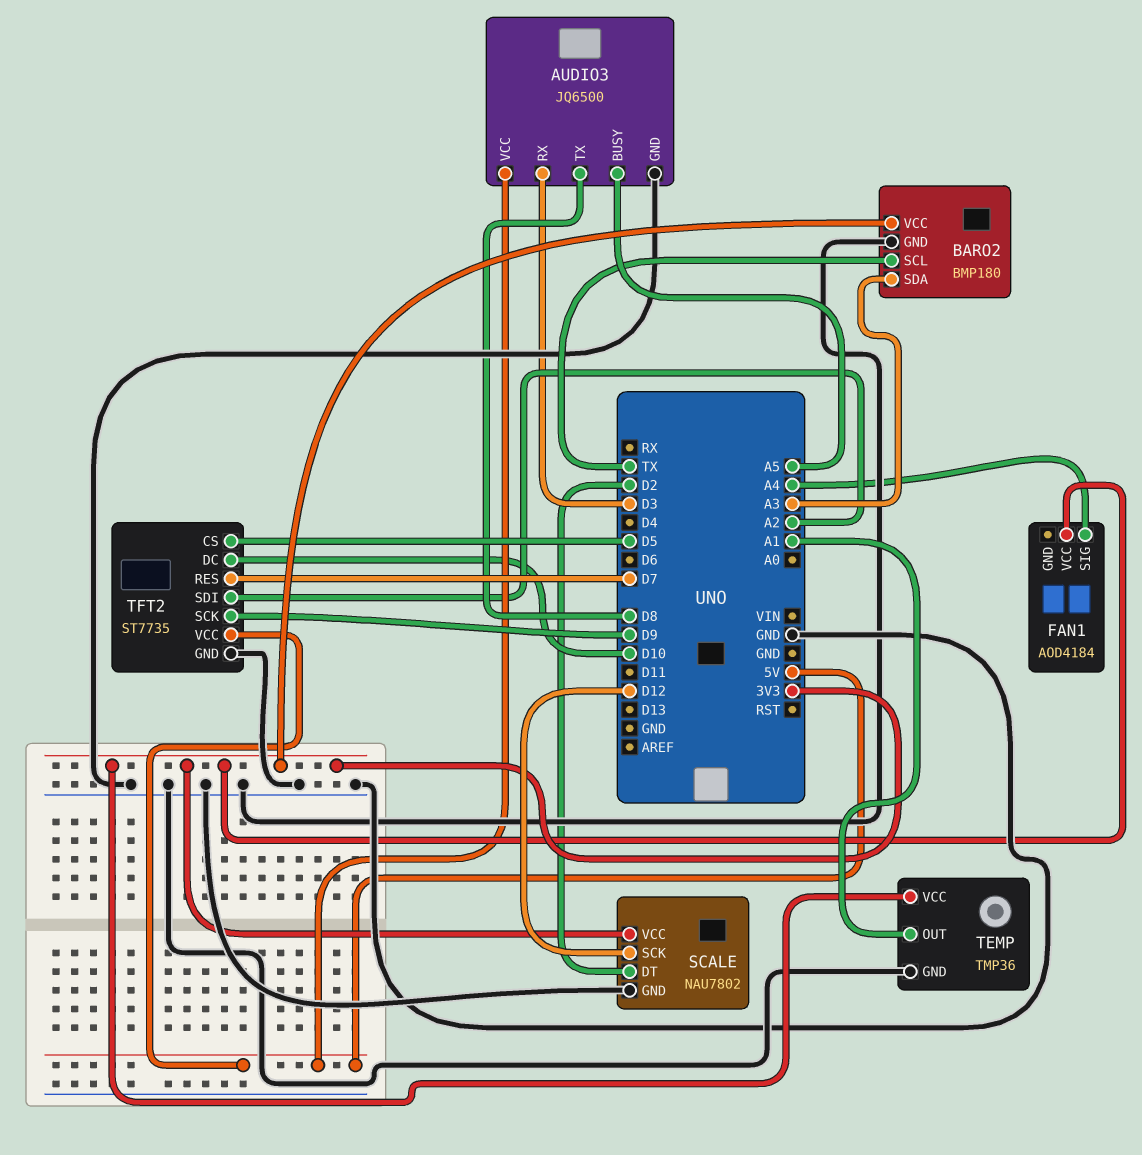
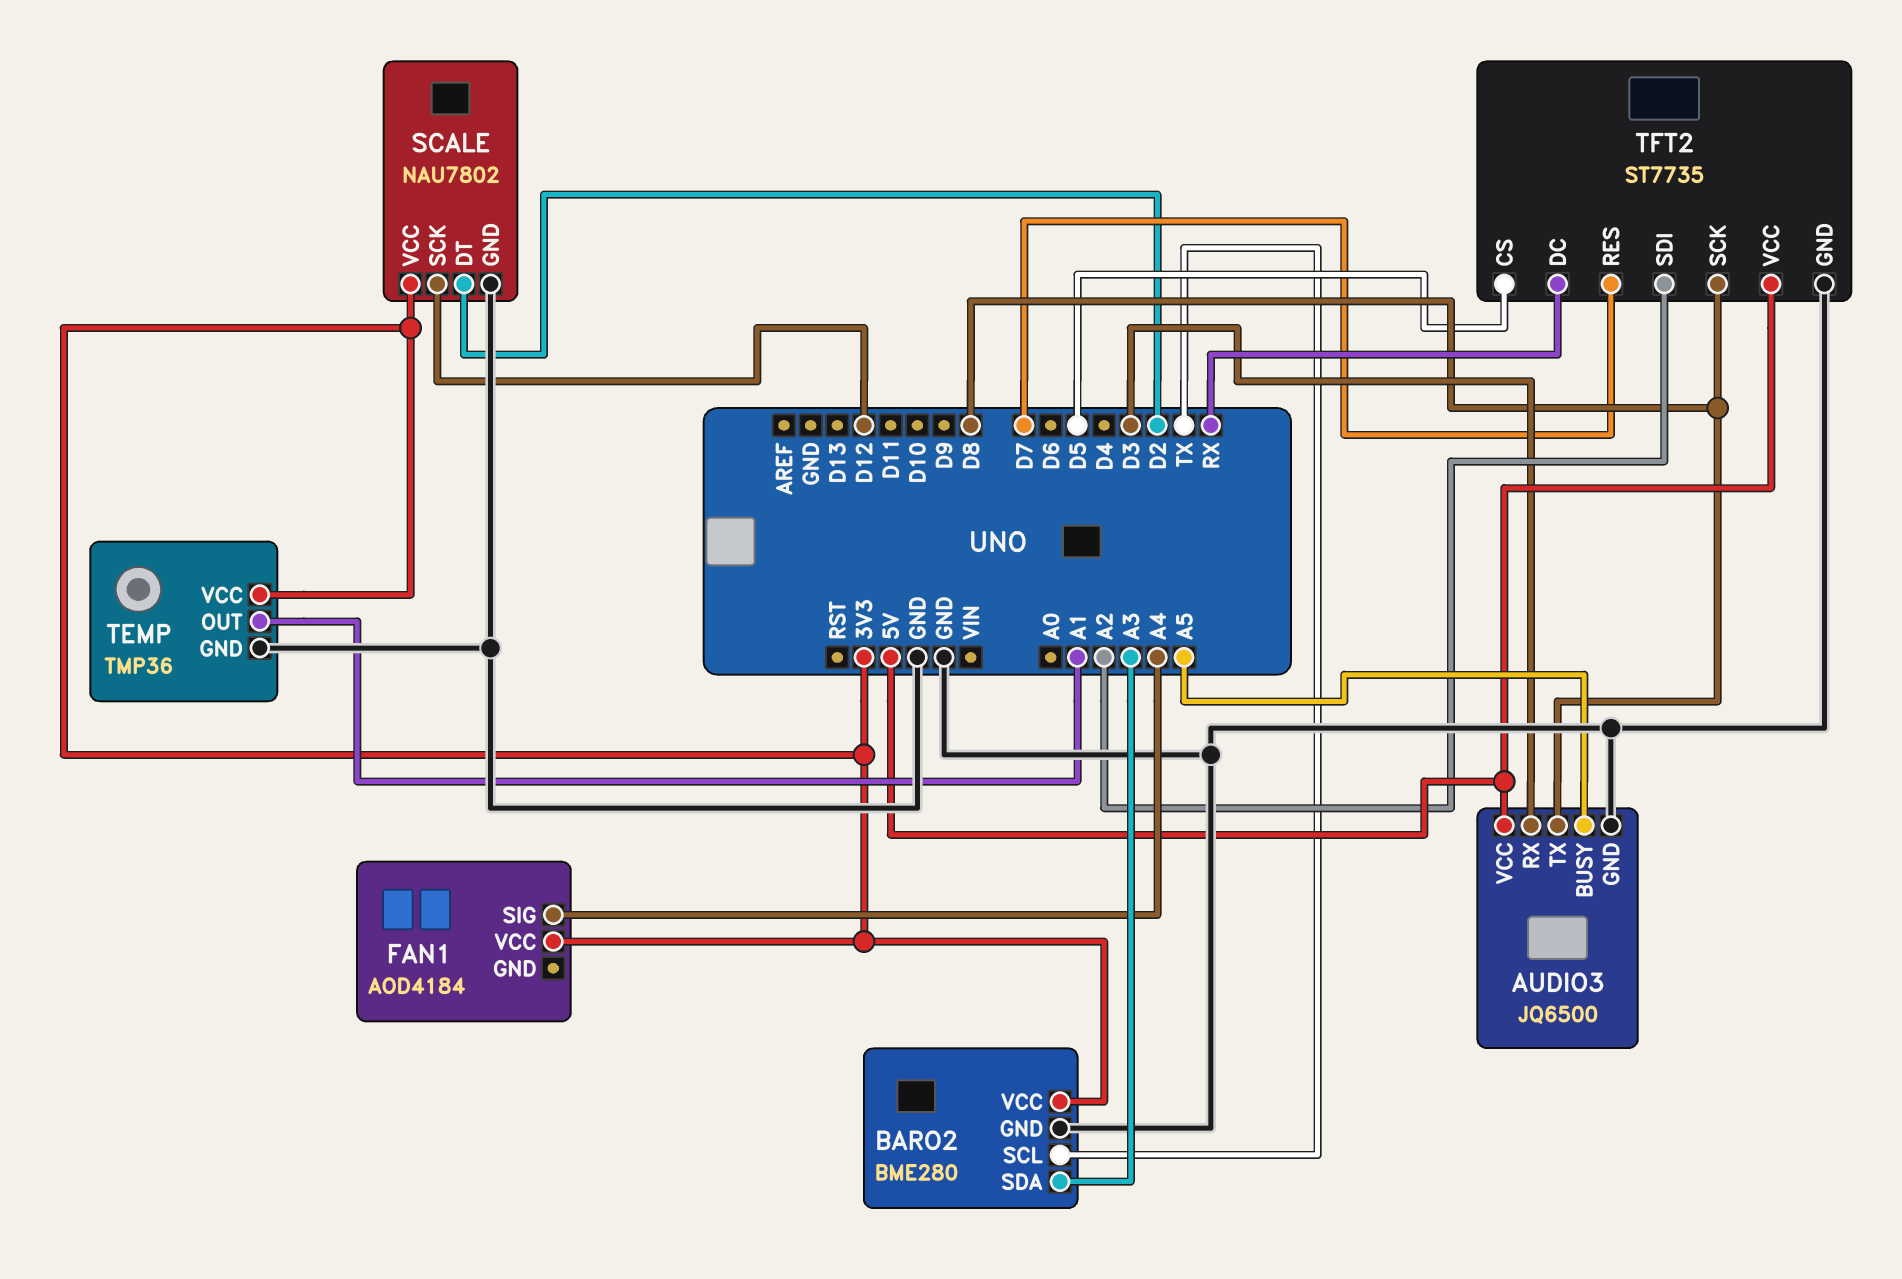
BARO2: BMP180 -> BME280
TFT2 pin DC: D10 -> RX
TFT2 pin SCK: D9 -> D8

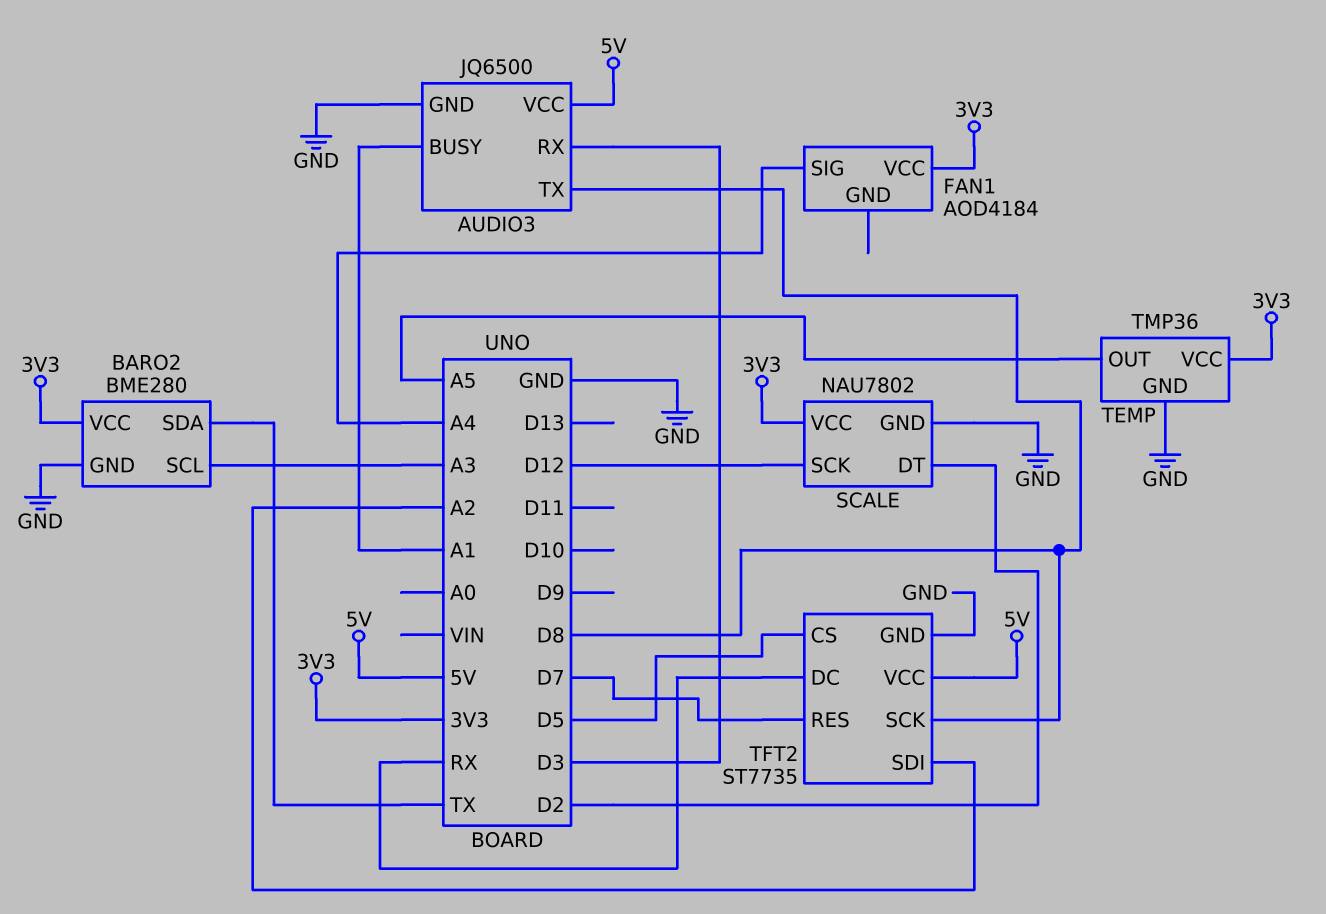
AUDIO3 pin BUSY: A5 -> A1
BARO2 pin SCL: TX -> A3
BARO2 pin SDA: A3 -> TX
TEMP pin OUT: A1 -> A5

